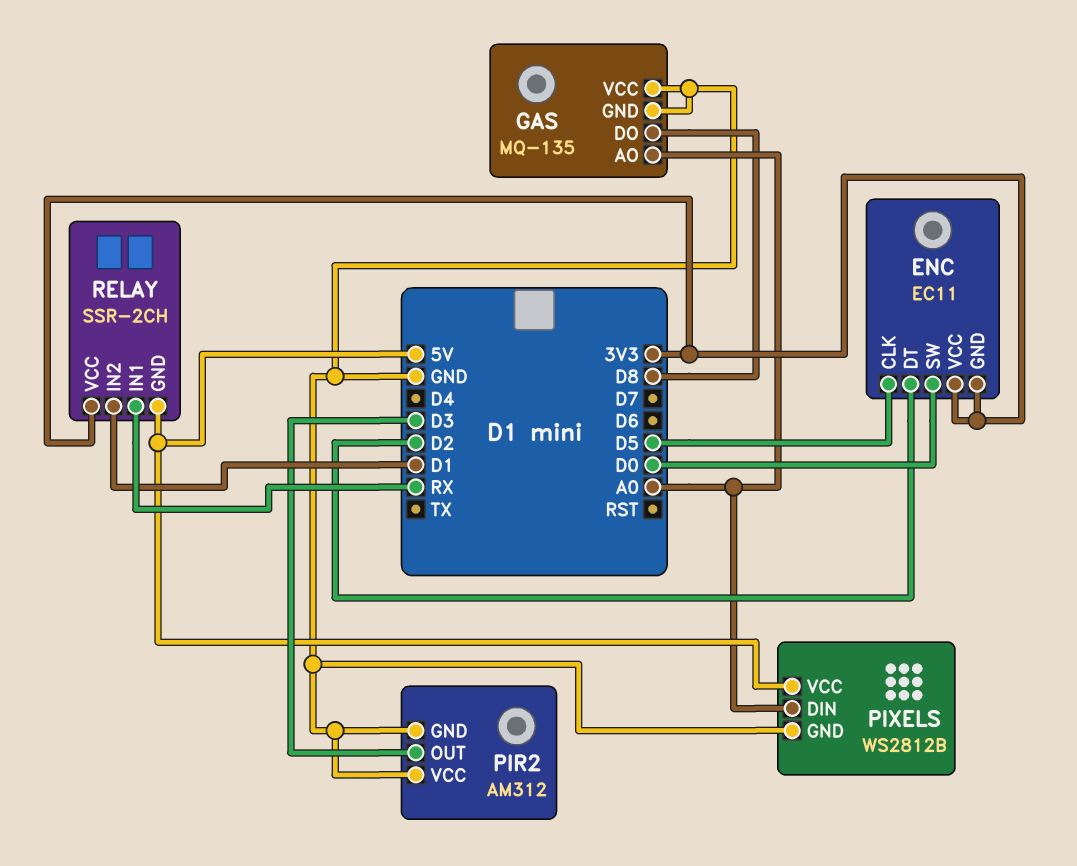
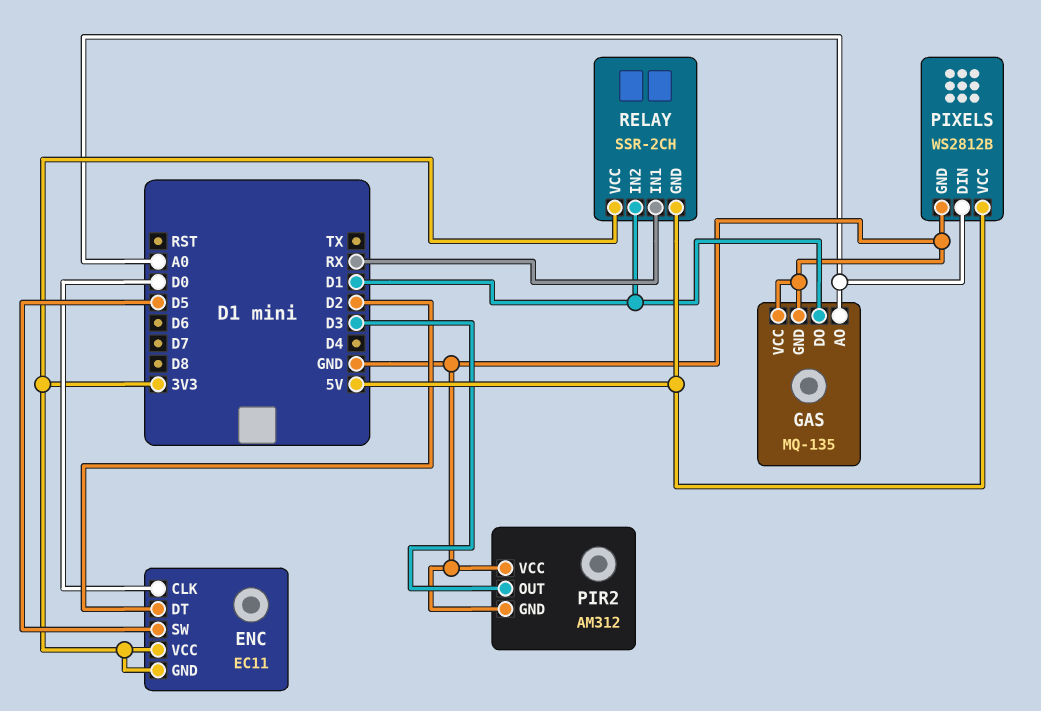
ENC pin CLK: D5 -> D0
ENC pin SW: D0 -> D5
GAS pin DO: D8 -> D1

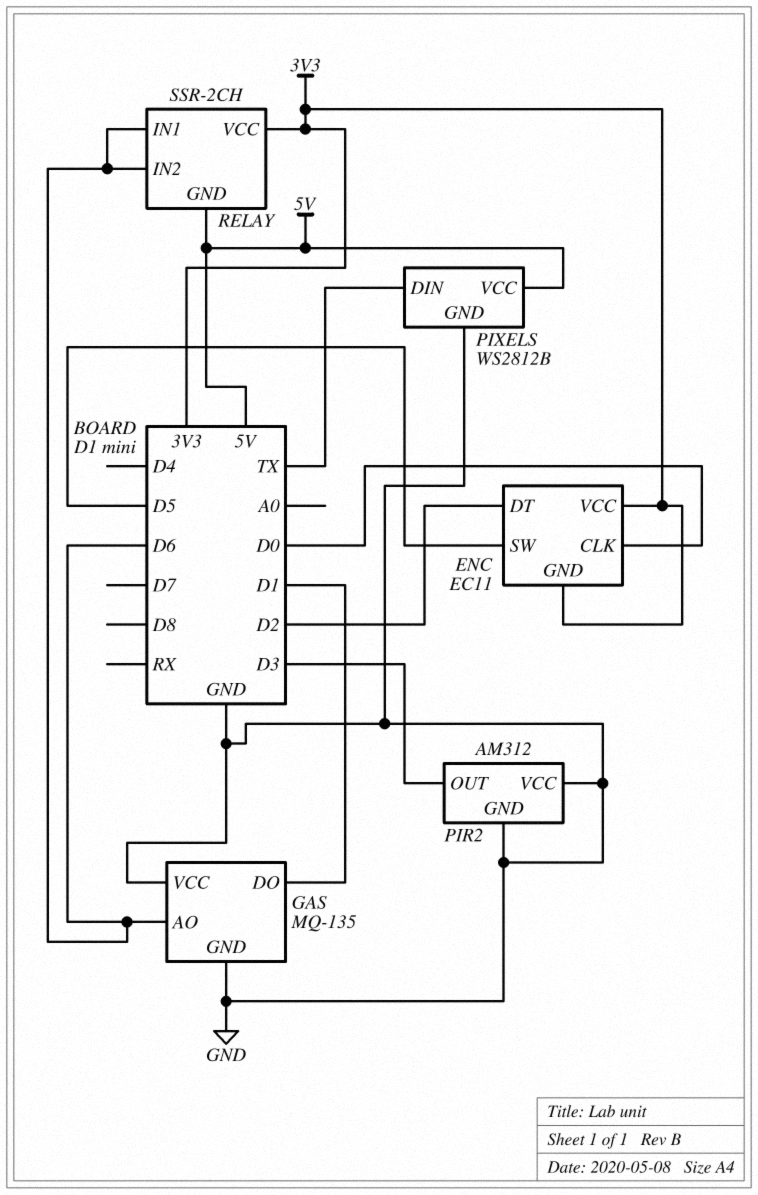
GAS pin AO: A0 -> D6
PIXELS pin DIN: A0 -> TX
RELAY pin IN1: RX -> D6
RELAY pin IN2: D1 -> D6

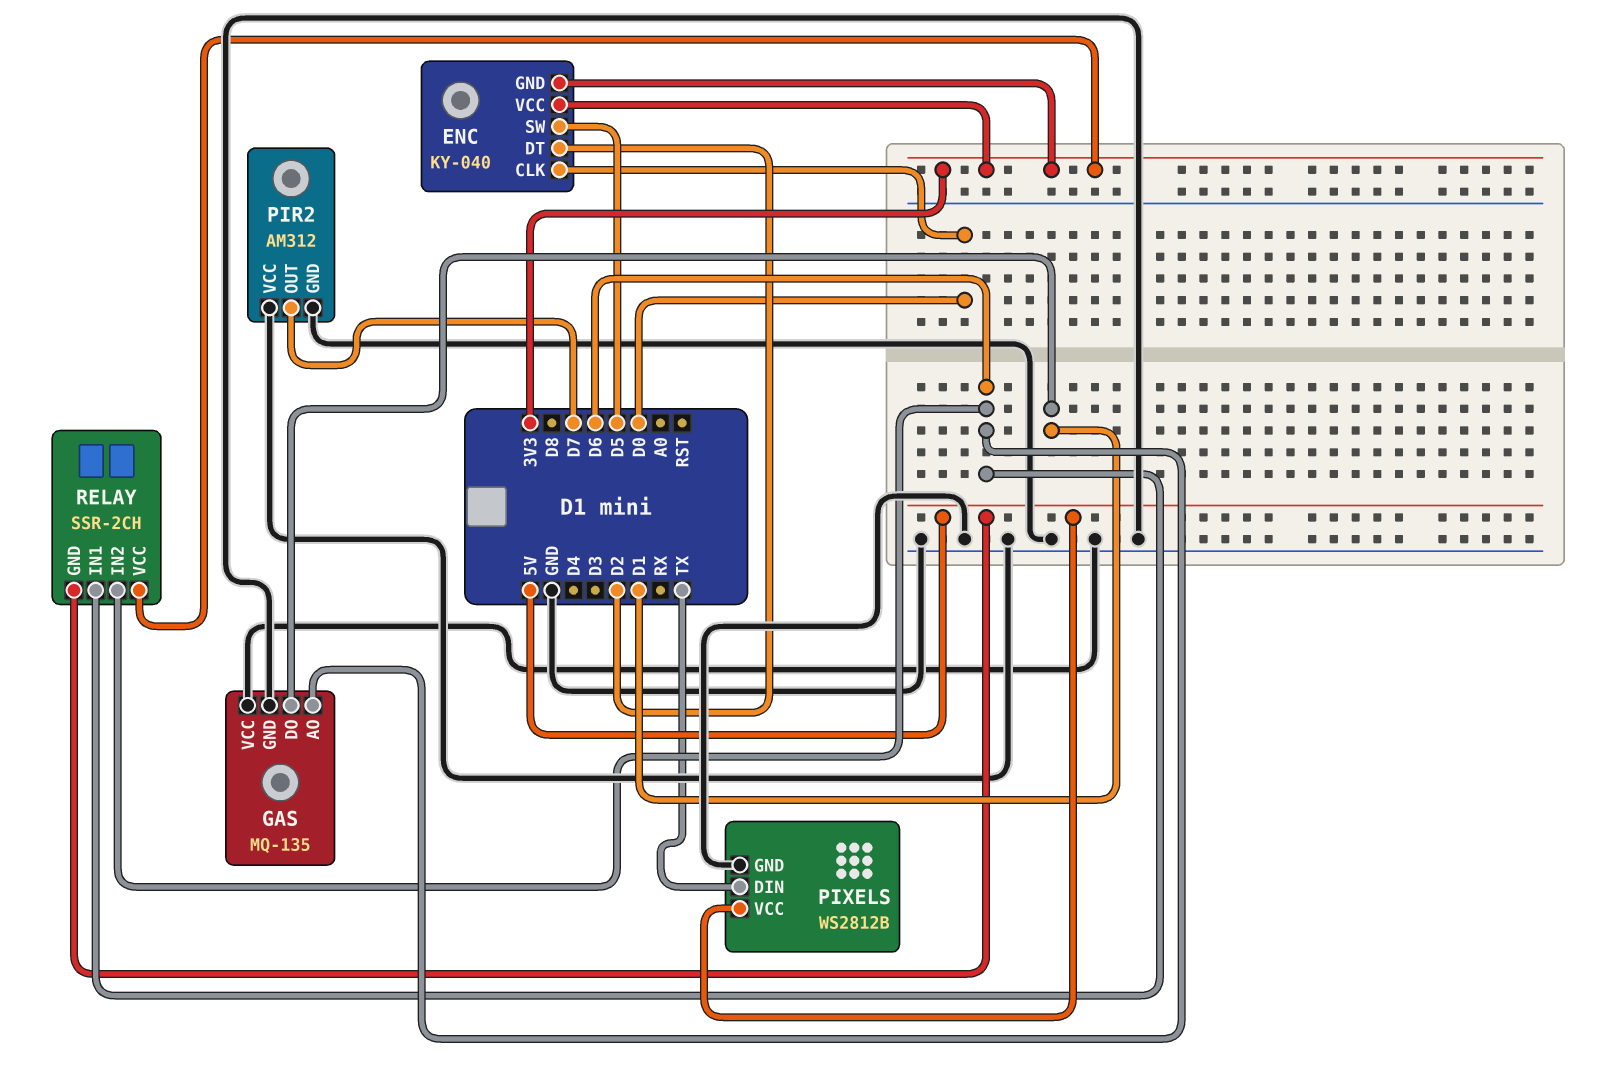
ENC: EC11 -> KY-040
PIR2 pin OUT: D3 -> D7

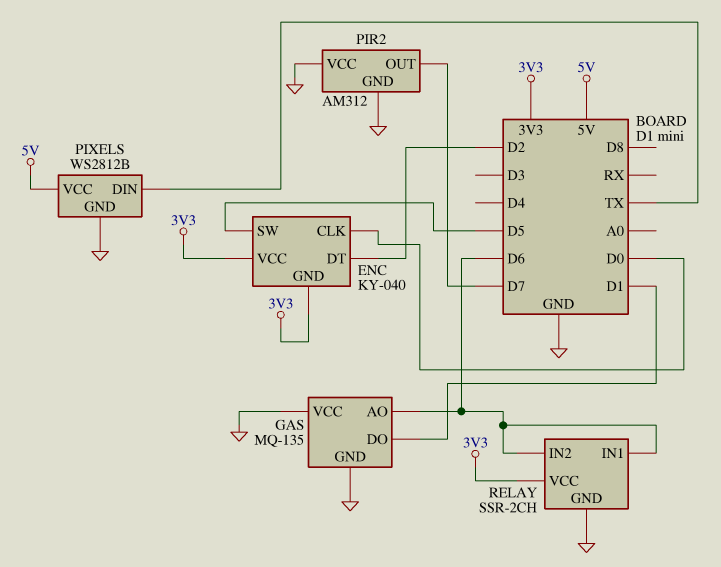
RELAY pin GND: 5V -> GND

